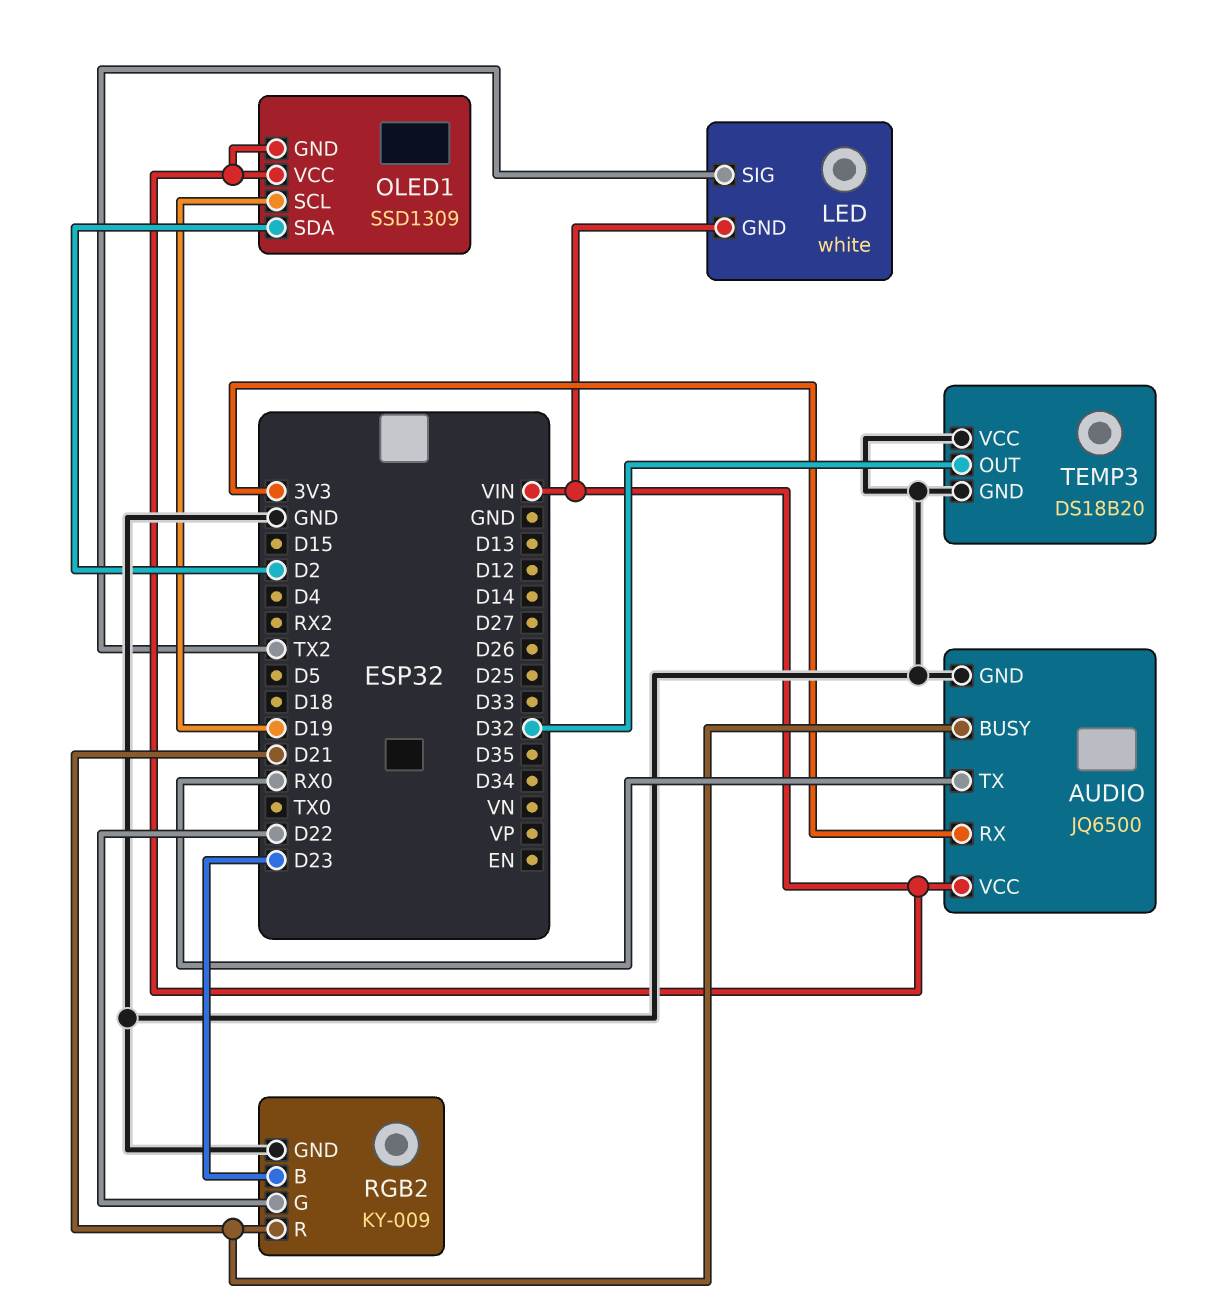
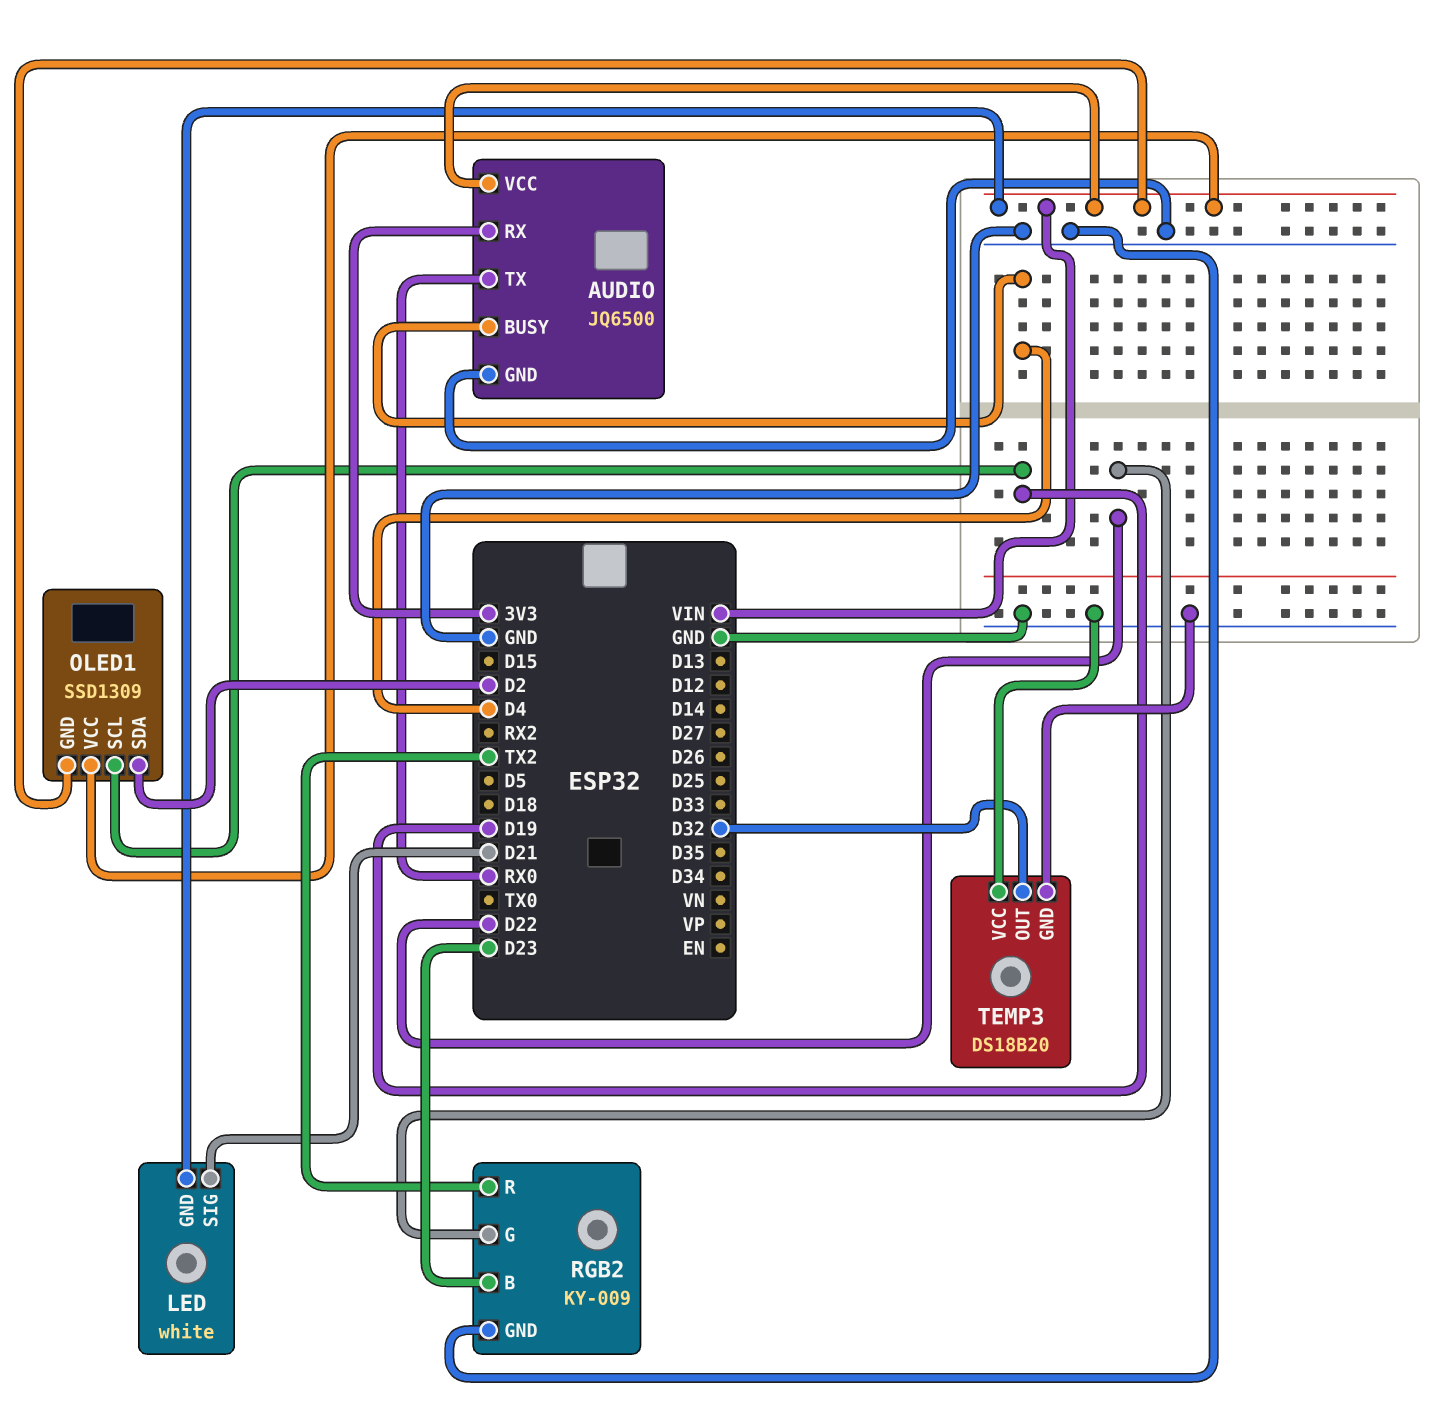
AUDIO pin BUSY: D21 -> D4
LED pin SIG: TX2 -> D21
RGB2 pin R: D21 -> TX2

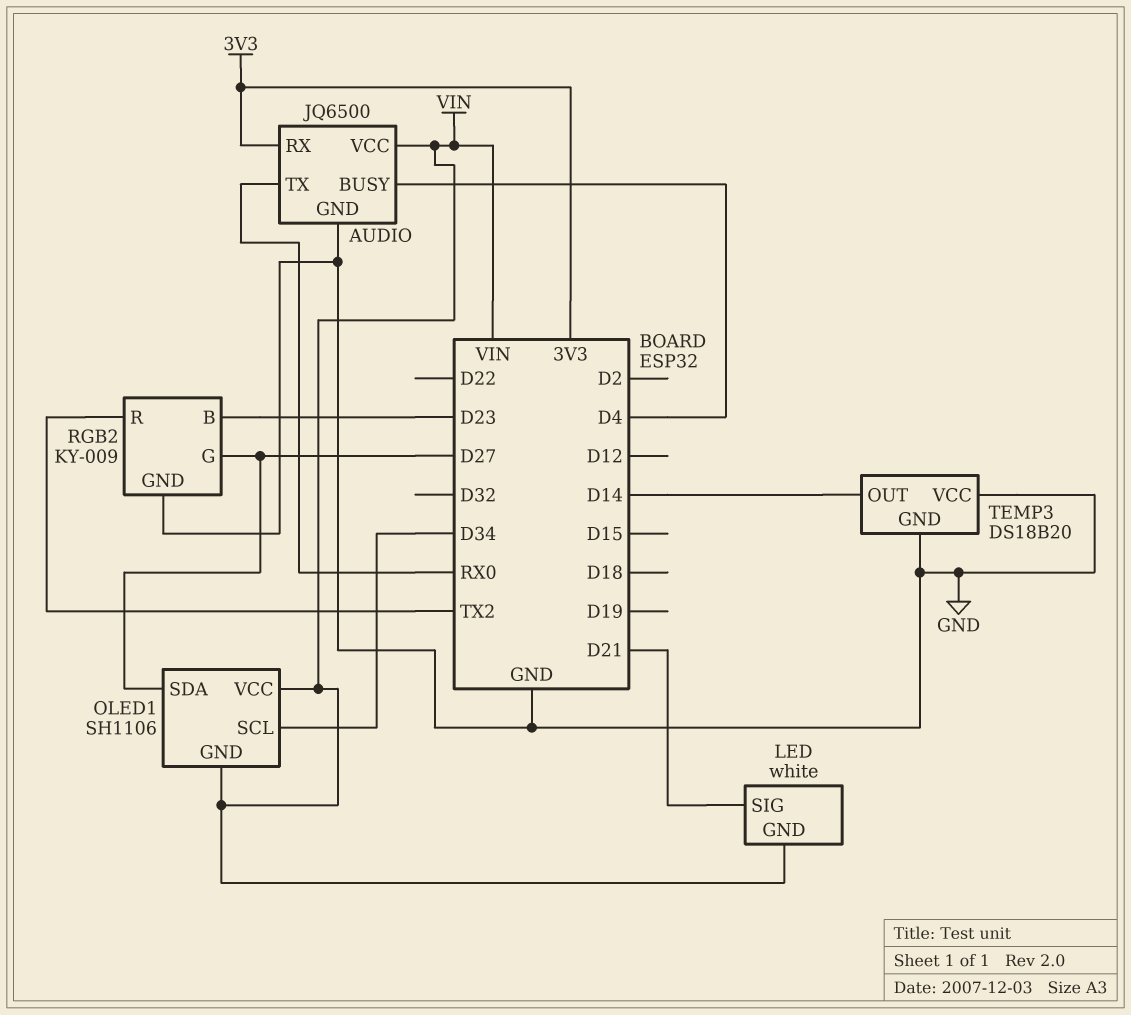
OLED1: SSD1309 -> SH1106
OLED1 pin SCL: D19 -> D34
OLED1 pin SDA: D2 -> D27
RGB2 pin G: D22 -> D27
TEMP3 pin OUT: D32 -> D14

